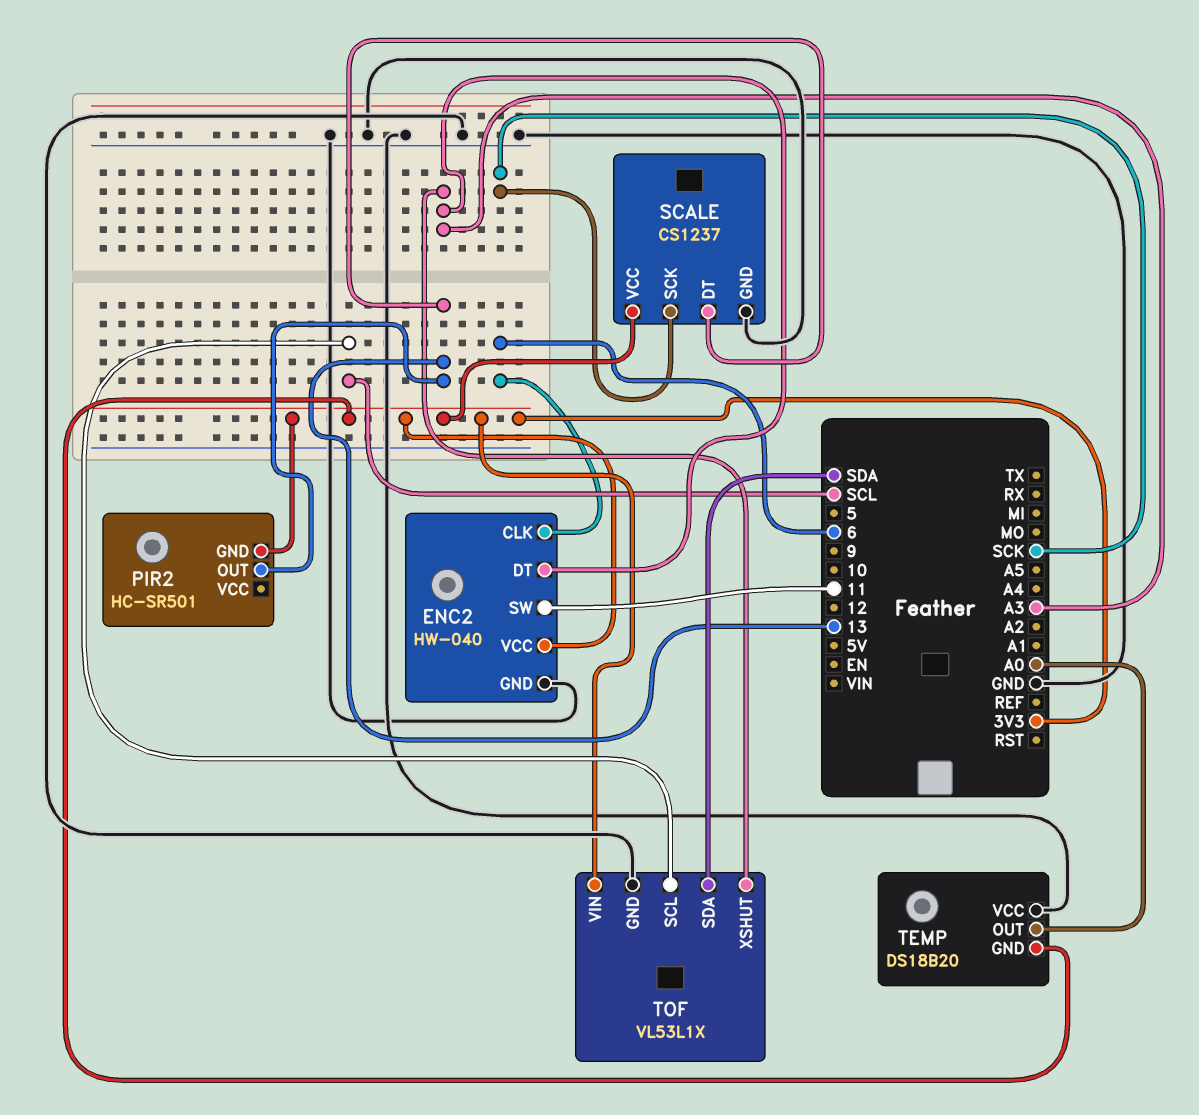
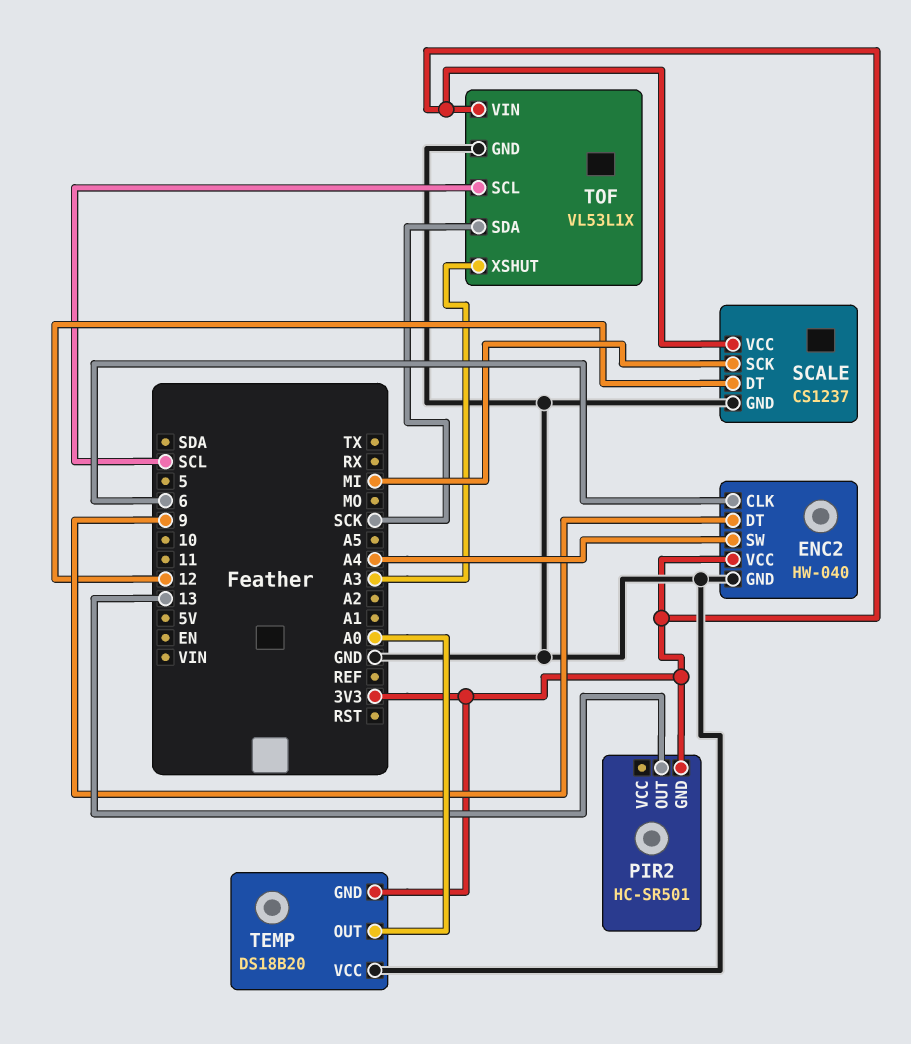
ENC2 pin DT: A3 -> 9
ENC2 pin SW: 11 -> A4
SCALE pin DT: 13 -> 12
SCALE pin SCK: SCK -> MI
TOF pin SDA: SDA -> SCK

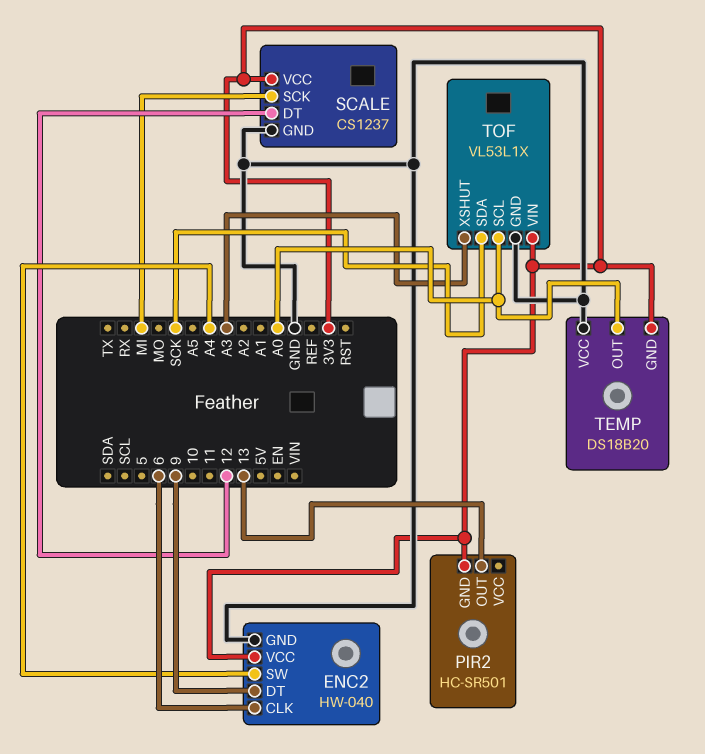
TOF pin SCL: SCL -> A0

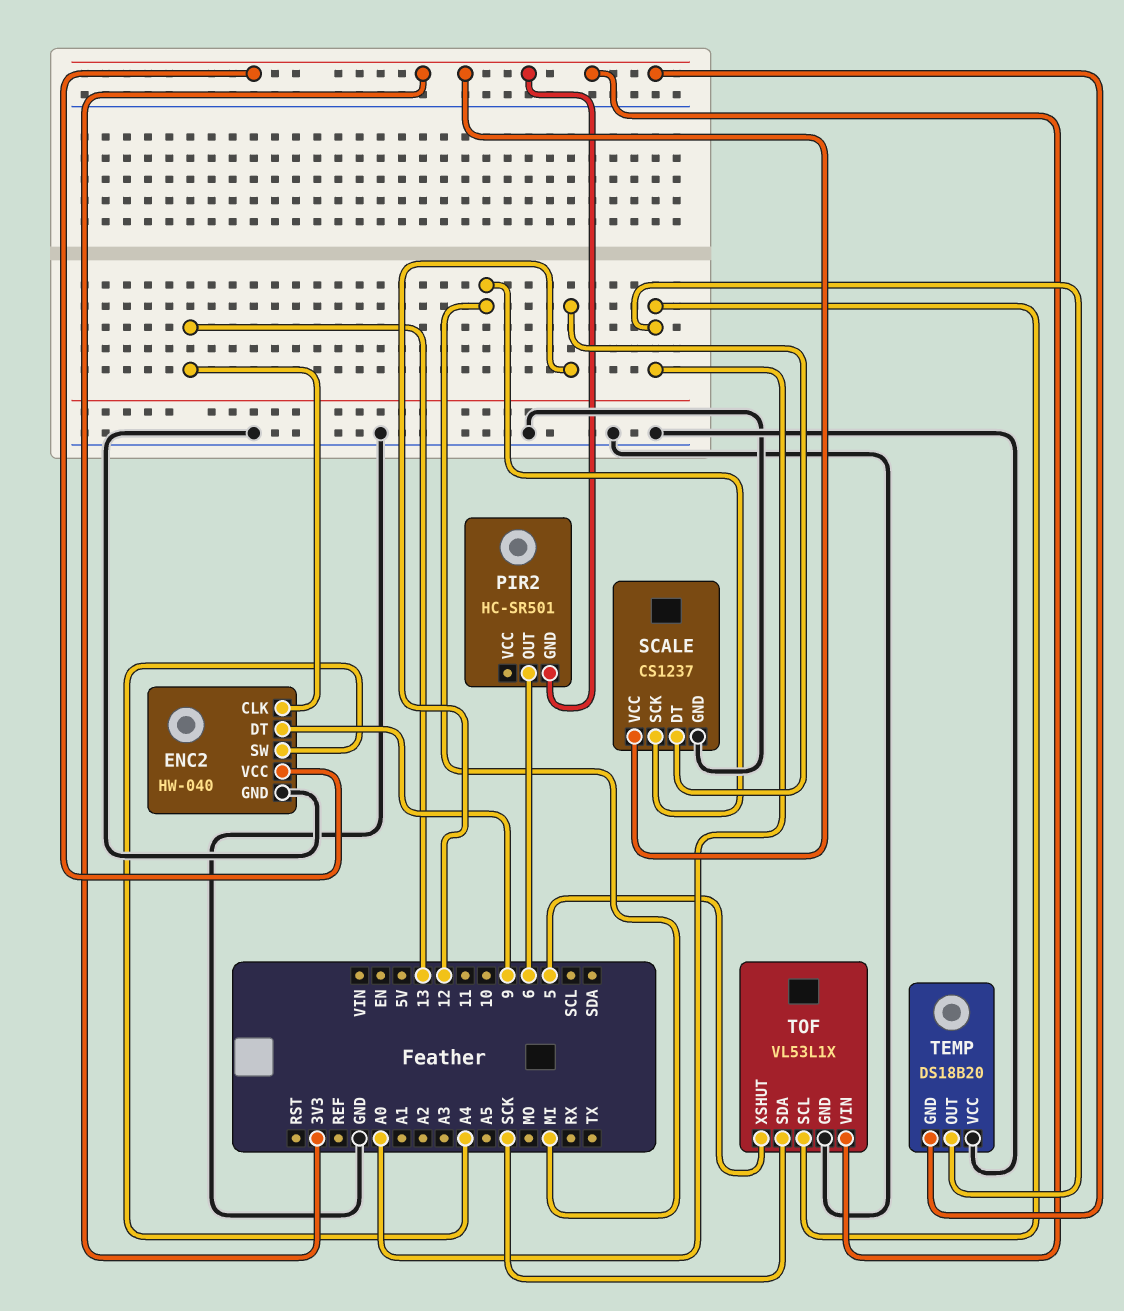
ENC2 pin CLK: 6 -> 13
PIR2 pin OUT: 13 -> 6
TOF pin XSHUT: A3 -> 5

